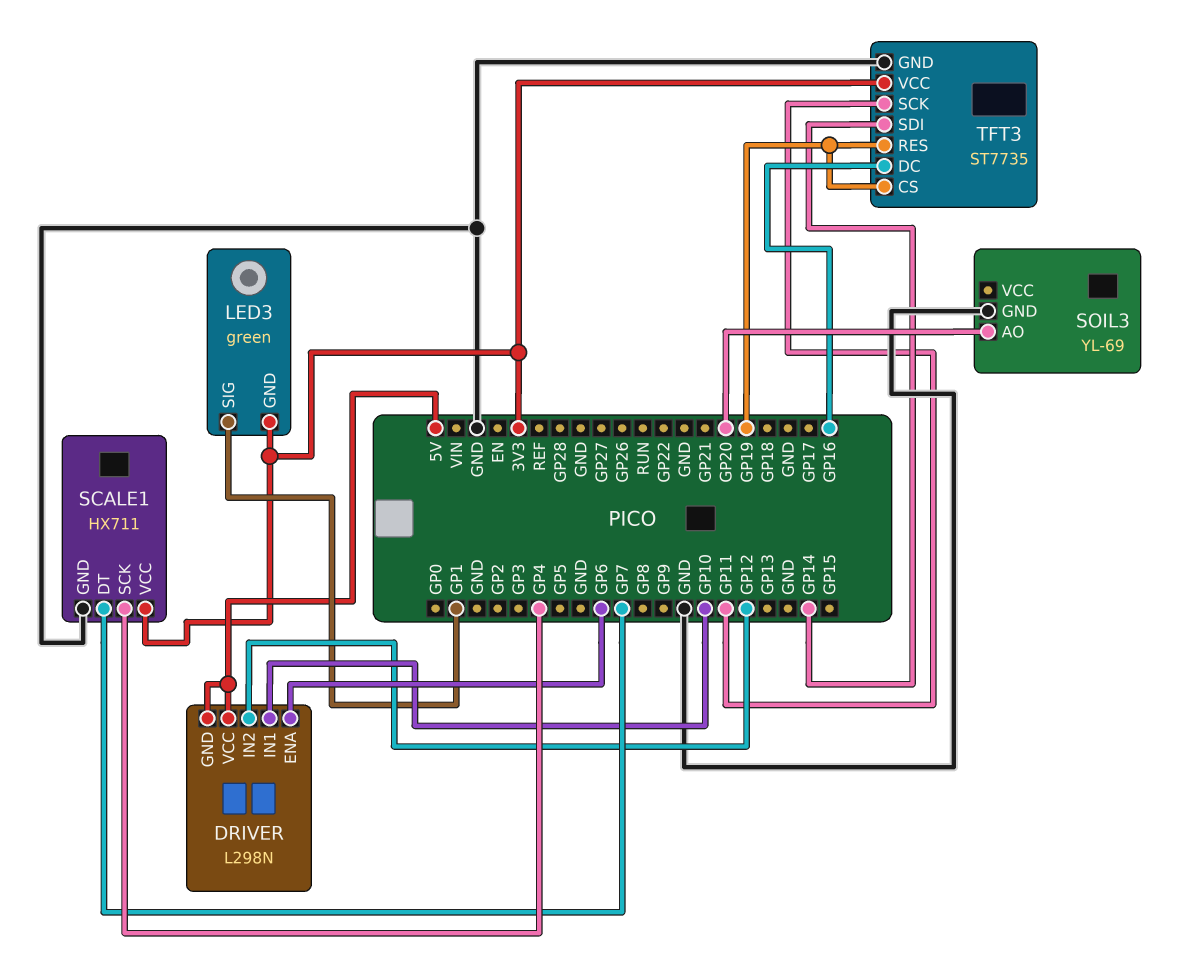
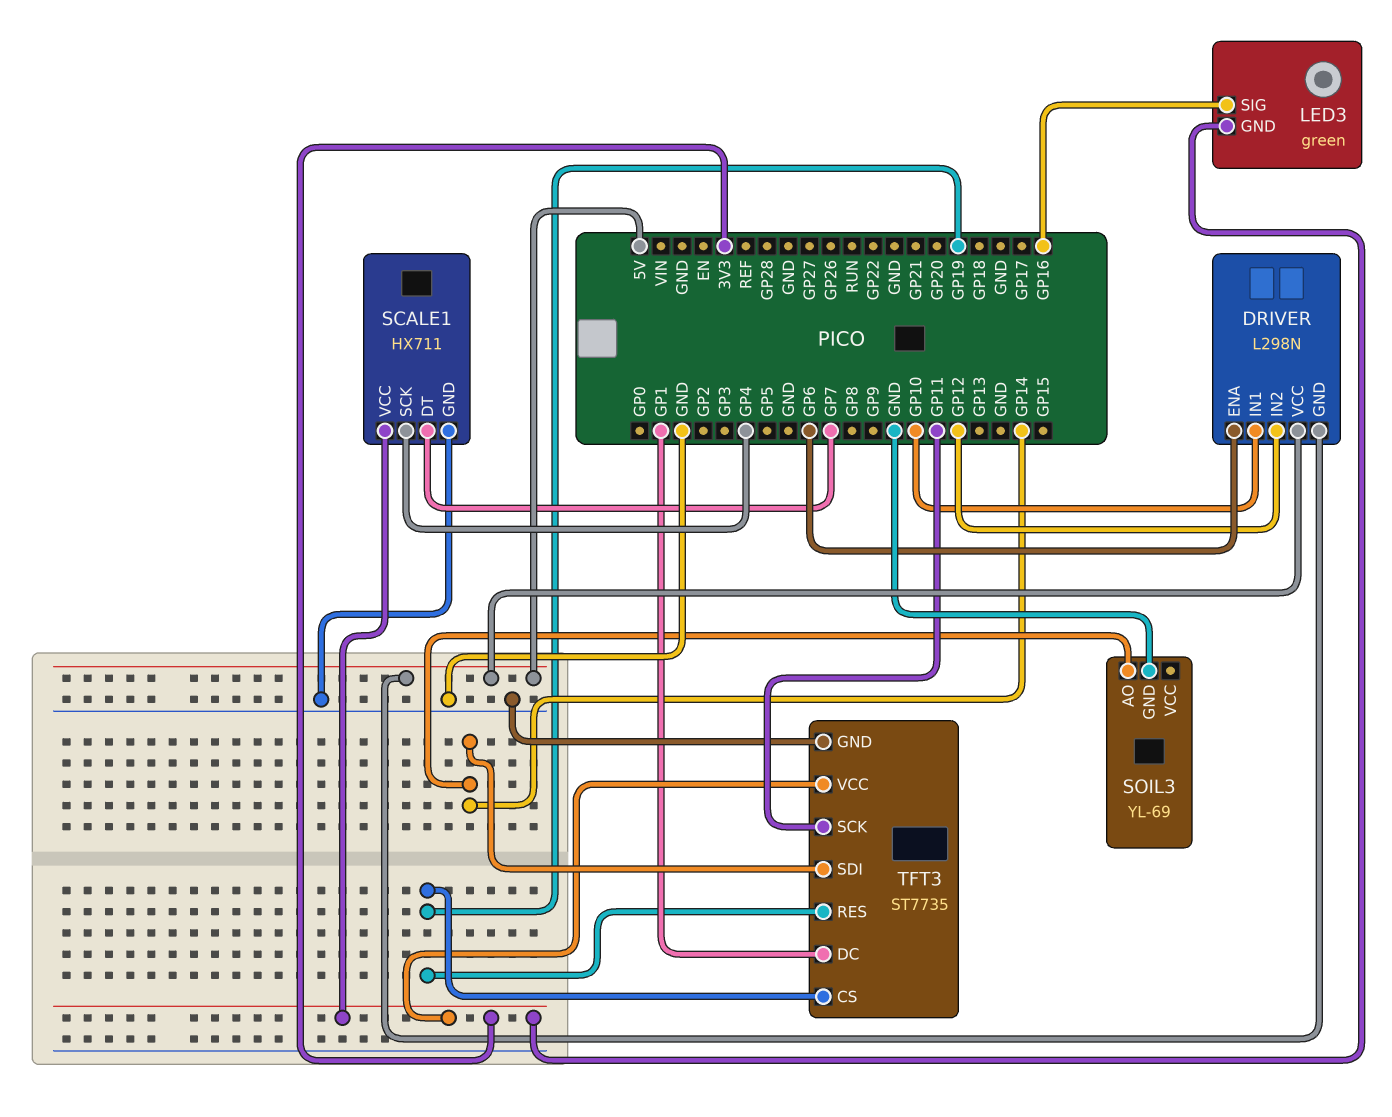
LED3 pin SIG: GP1 -> GP16
SOIL3 pin AO: GP20 -> GP14
TFT3 pin DC: GP16 -> GP1

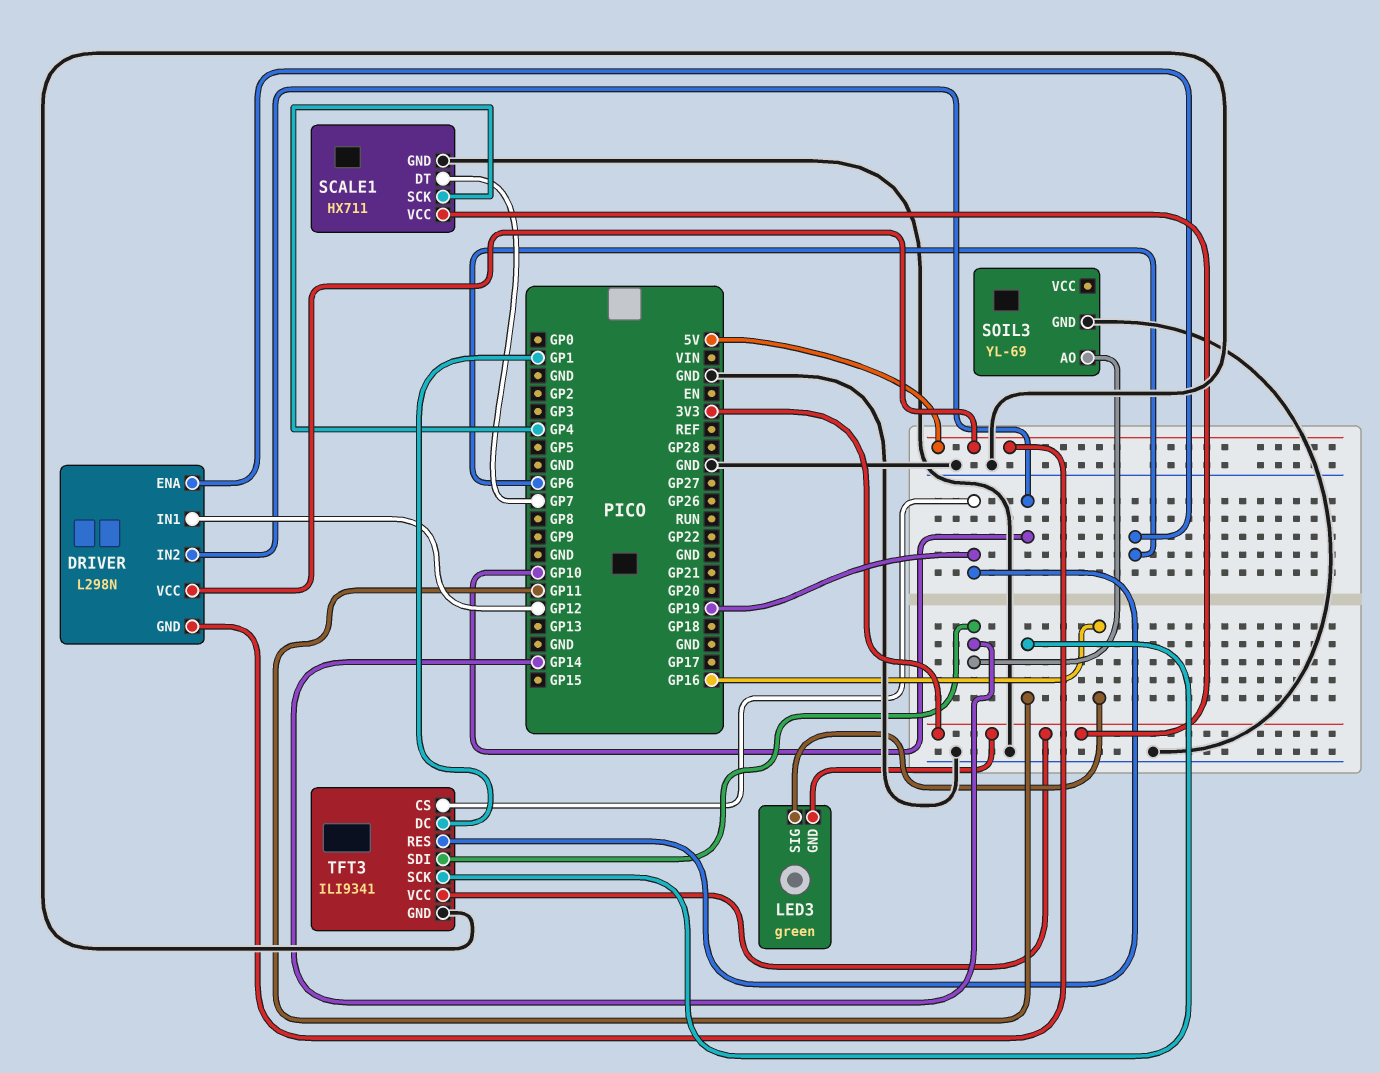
DRIVER pin IN1: GP10 -> GP12
DRIVER pin IN2: GP12 -> GP10
TFT3: ST7735 -> ILI9341

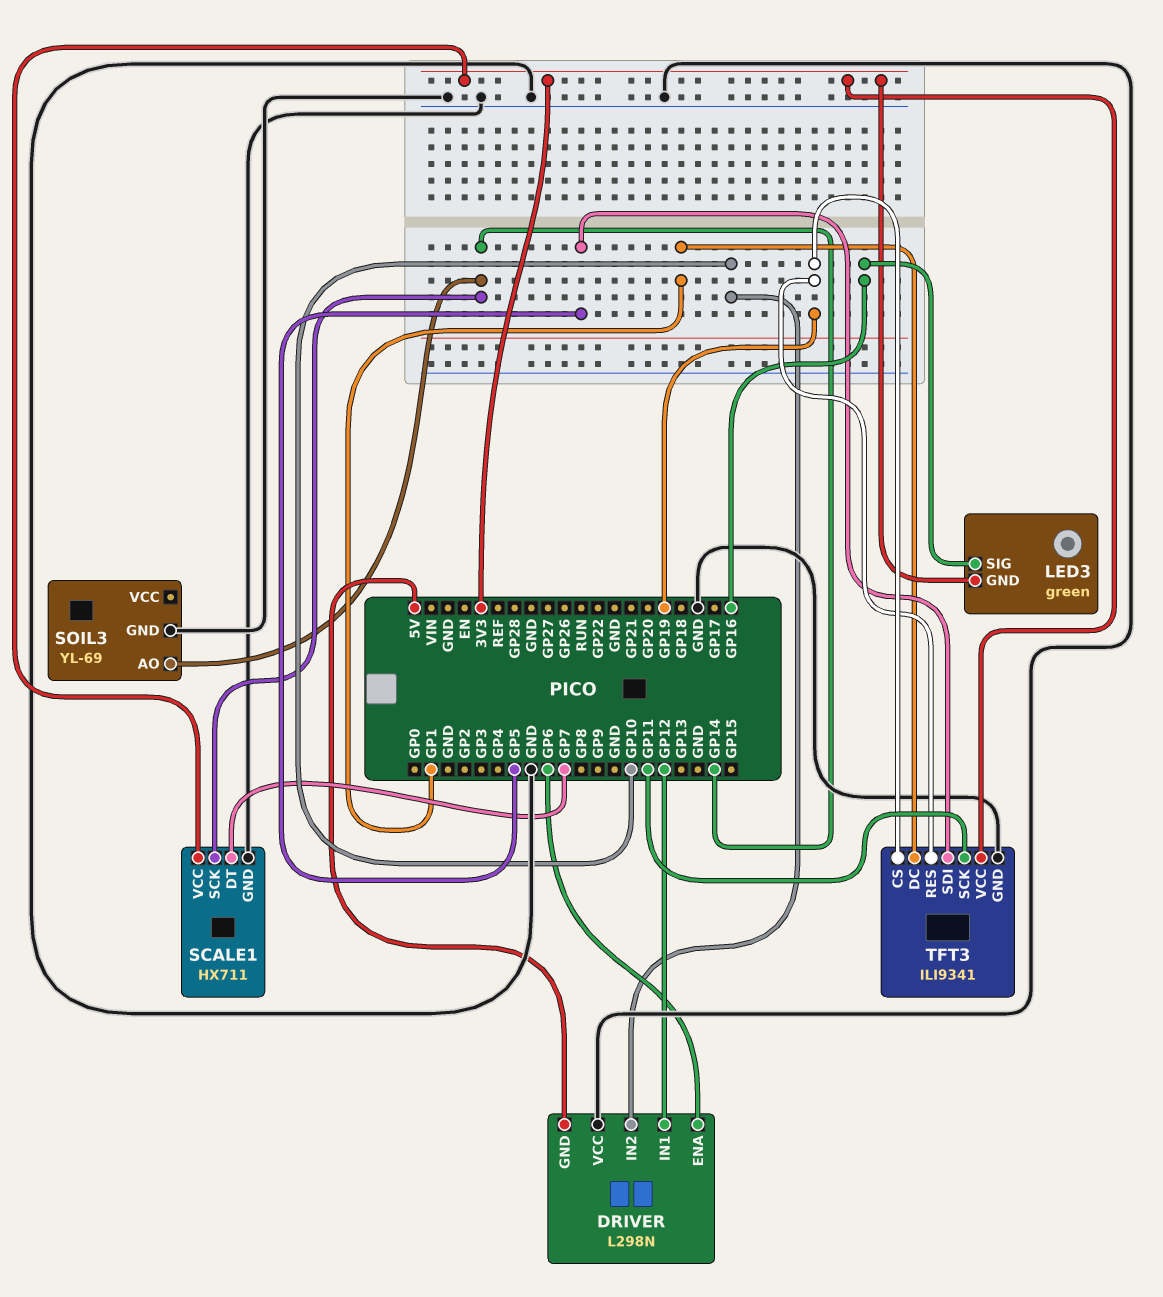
DRIVER pin VCC: 5V -> GND
SCALE1 pin SCK: GP4 -> GP14
TFT3 pin SDI: GP14 -> GP5

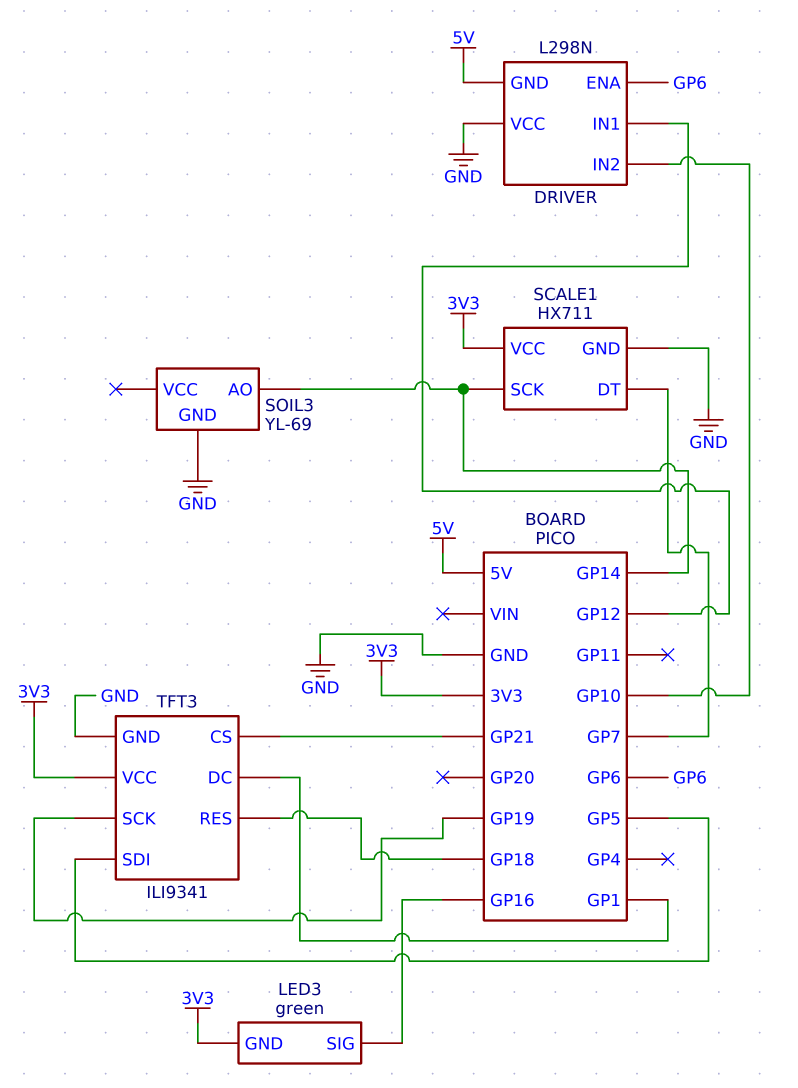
TFT3 pin CS: GP19 -> GP21
TFT3 pin RES: GP19 -> GP18
TFT3 pin SCK: GP11 -> GP19

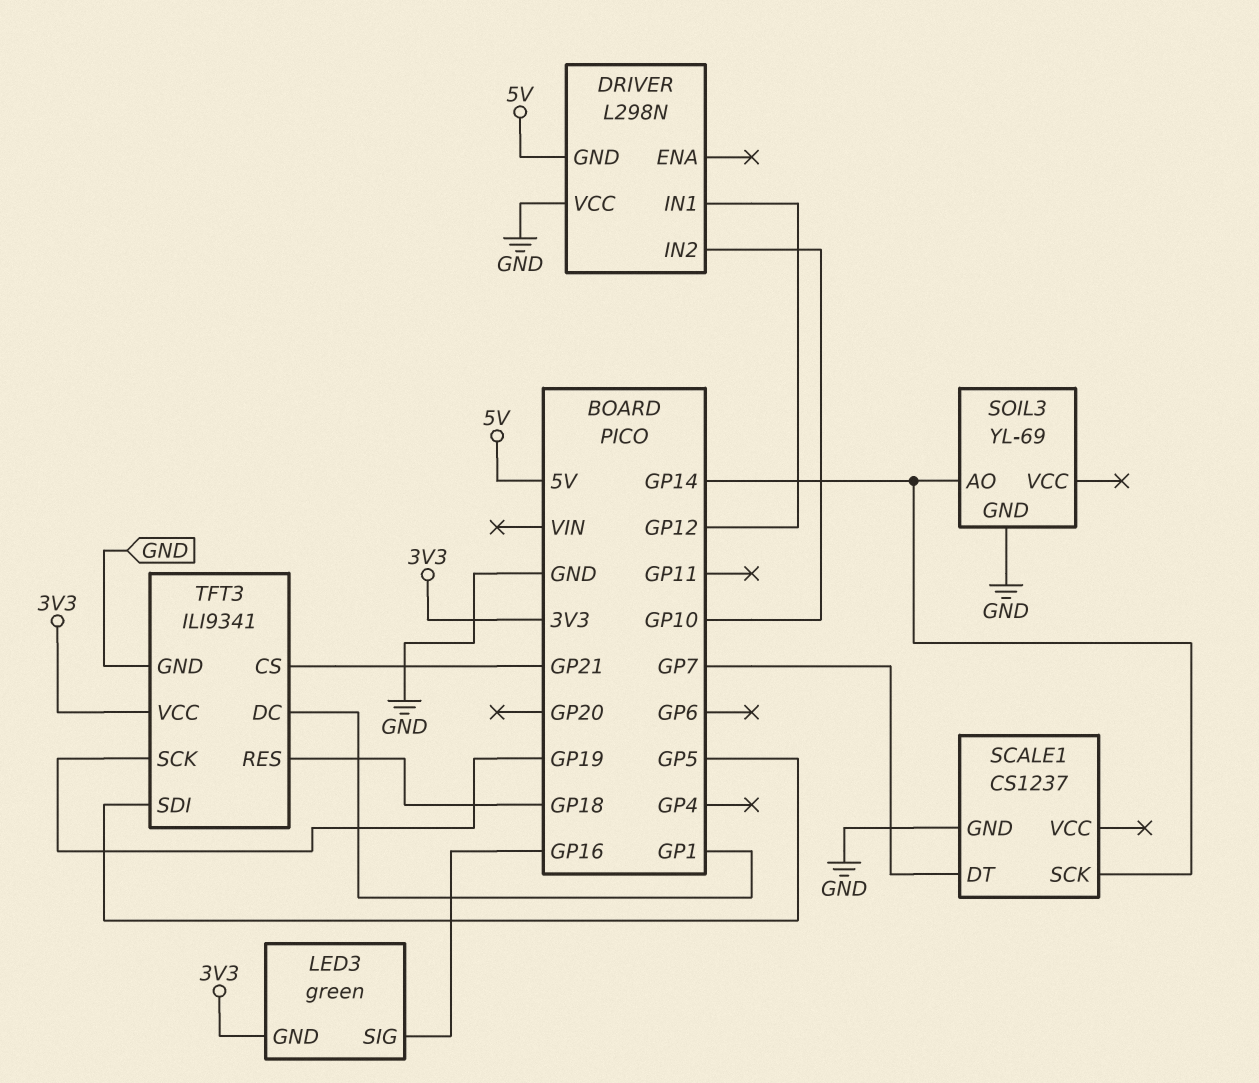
DRIVER pin ENA: GP6 -> none
SCALE1: HX711 -> CS1237
SCALE1 pin VCC: 3V3 -> none

